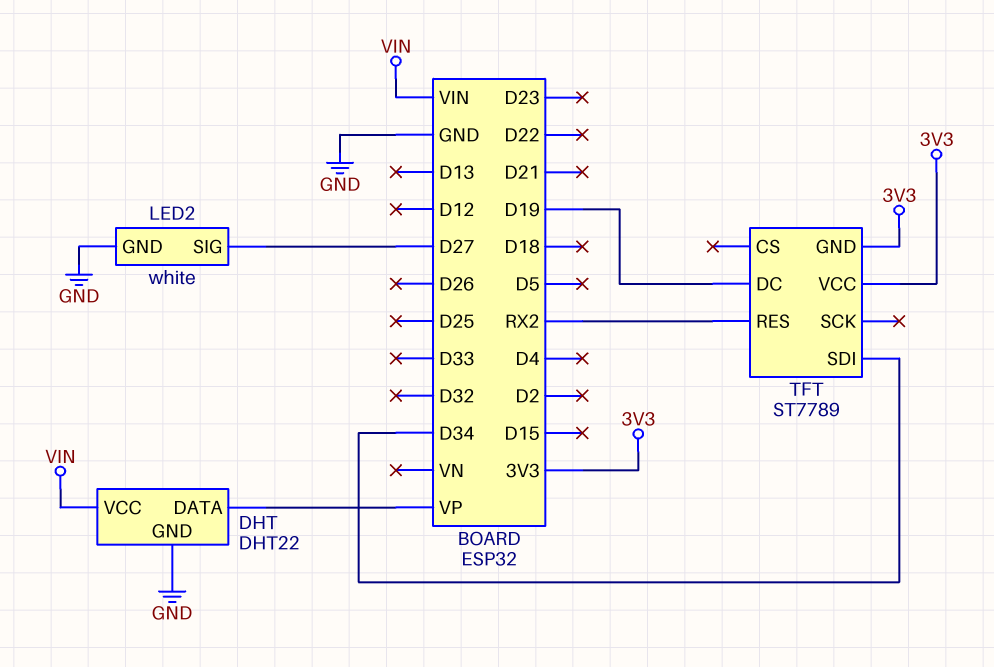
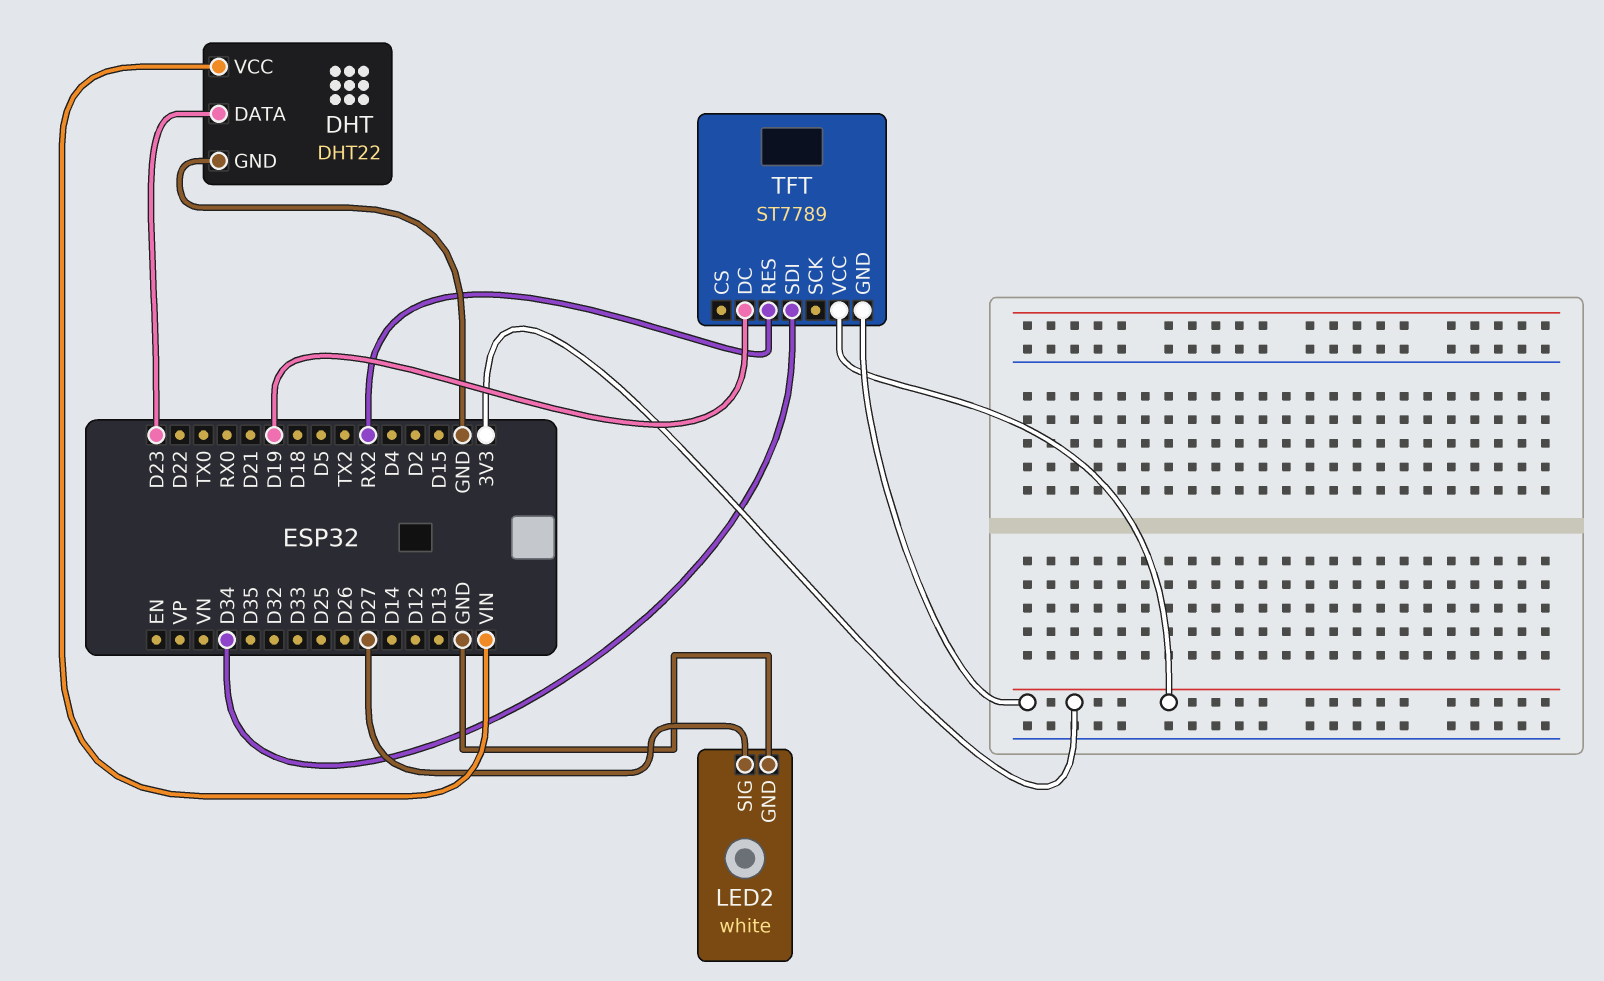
DHT pin DATA: VP -> D23

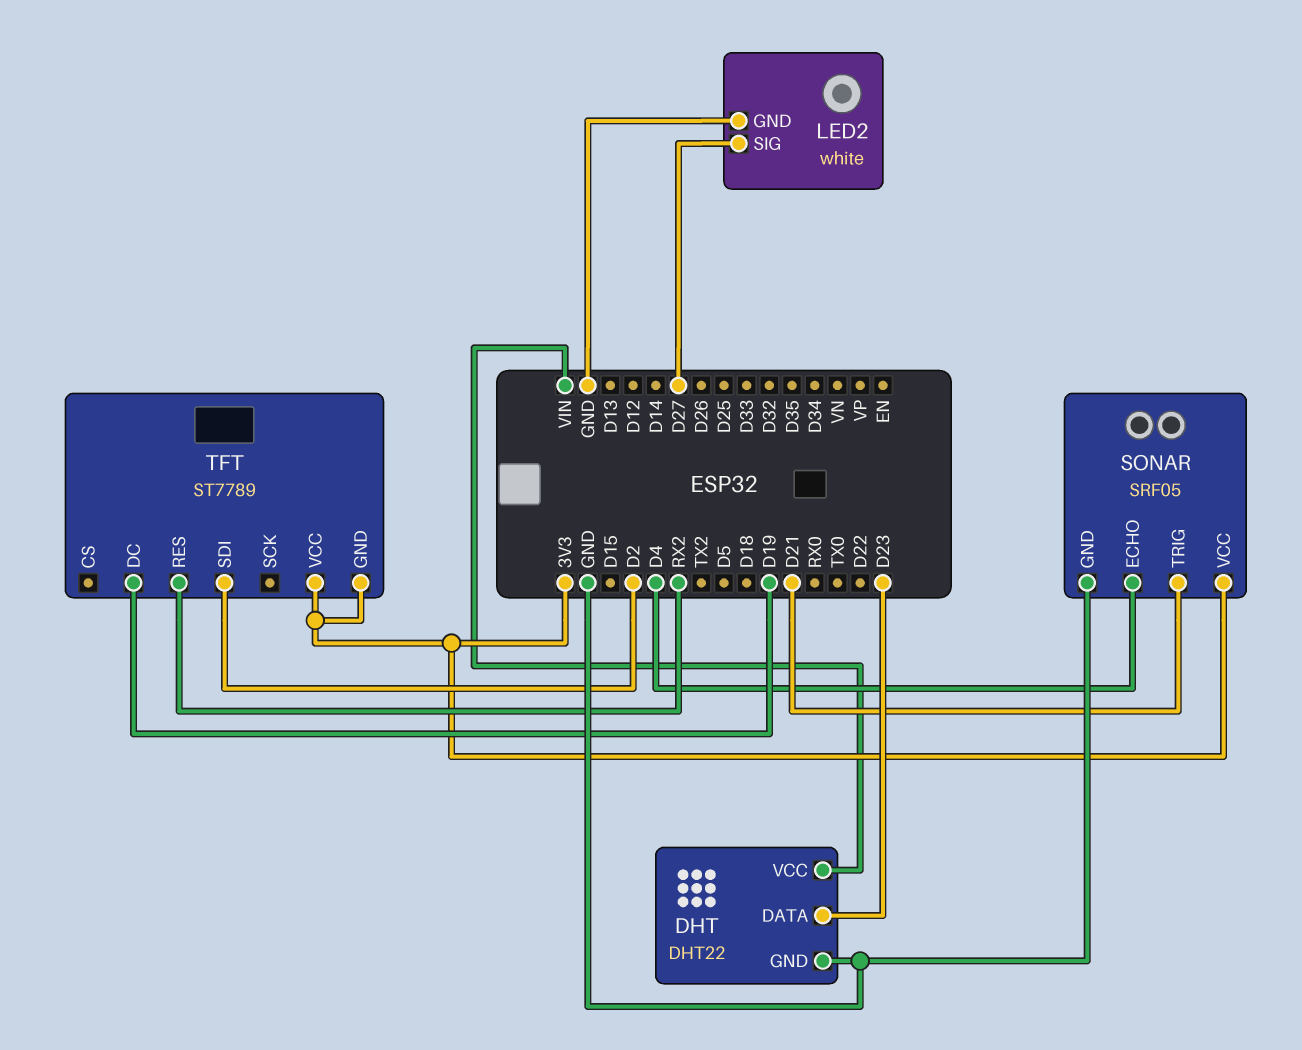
SONAR: none -> SRF05
SONAR pin ECHO: none -> D4
SONAR pin GND: none -> GND
SONAR pin TRIG: none -> D21
SONAR pin VCC: none -> 3V3
TFT pin SDI: D34 -> D2

